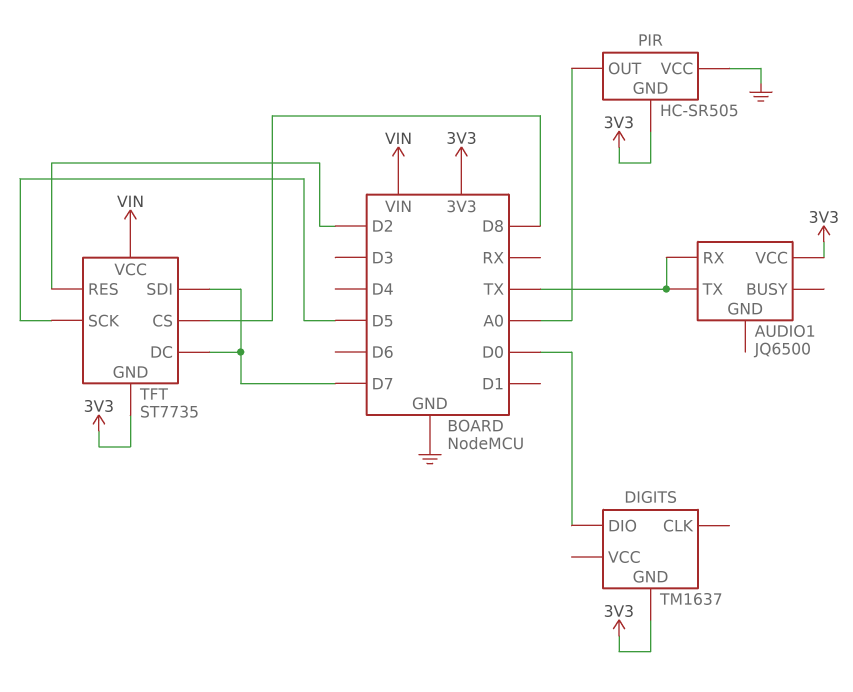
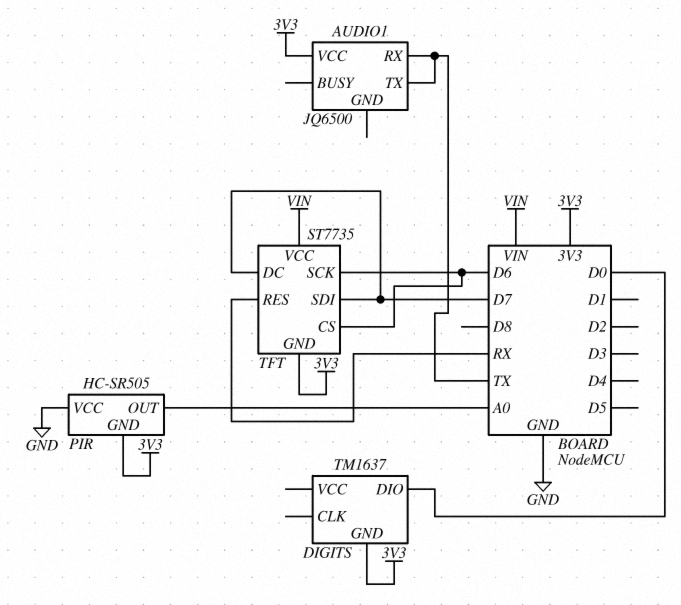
TFT pin CS: D8 -> D6
TFT pin RES: D2 -> RX
TFT pin SCK: D5 -> D6

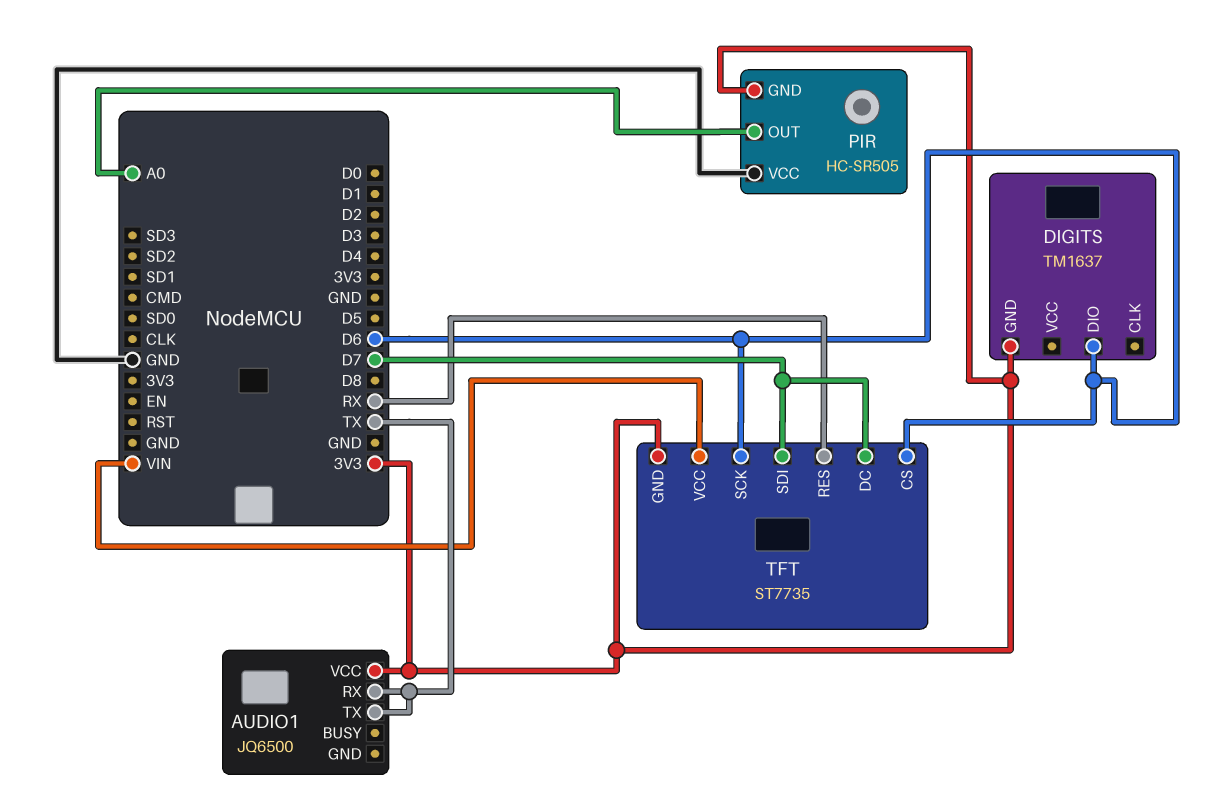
DIGITS pin DIO: D0 -> D6

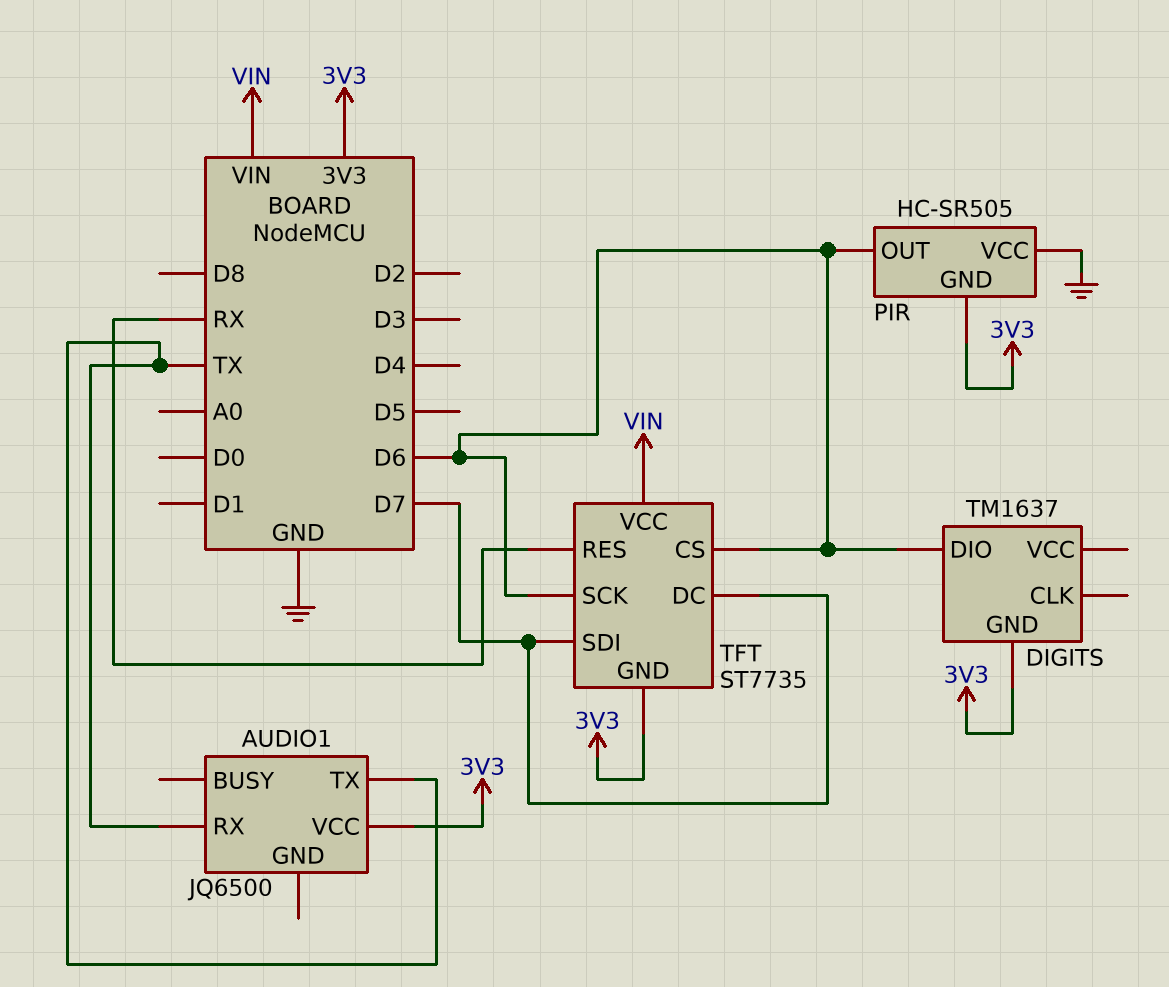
PIR pin OUT: A0 -> D6

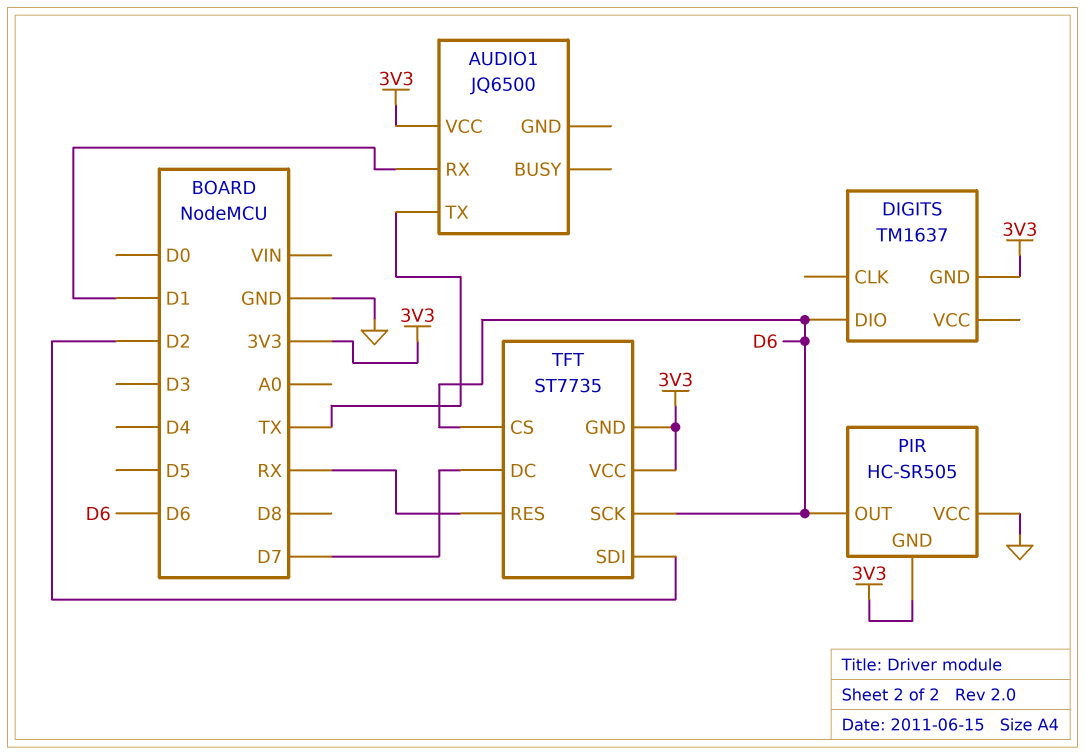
AUDIO1 pin RX: TX -> D1
TFT pin SDI: D7 -> D2
TFT pin VCC: VIN -> 3V3

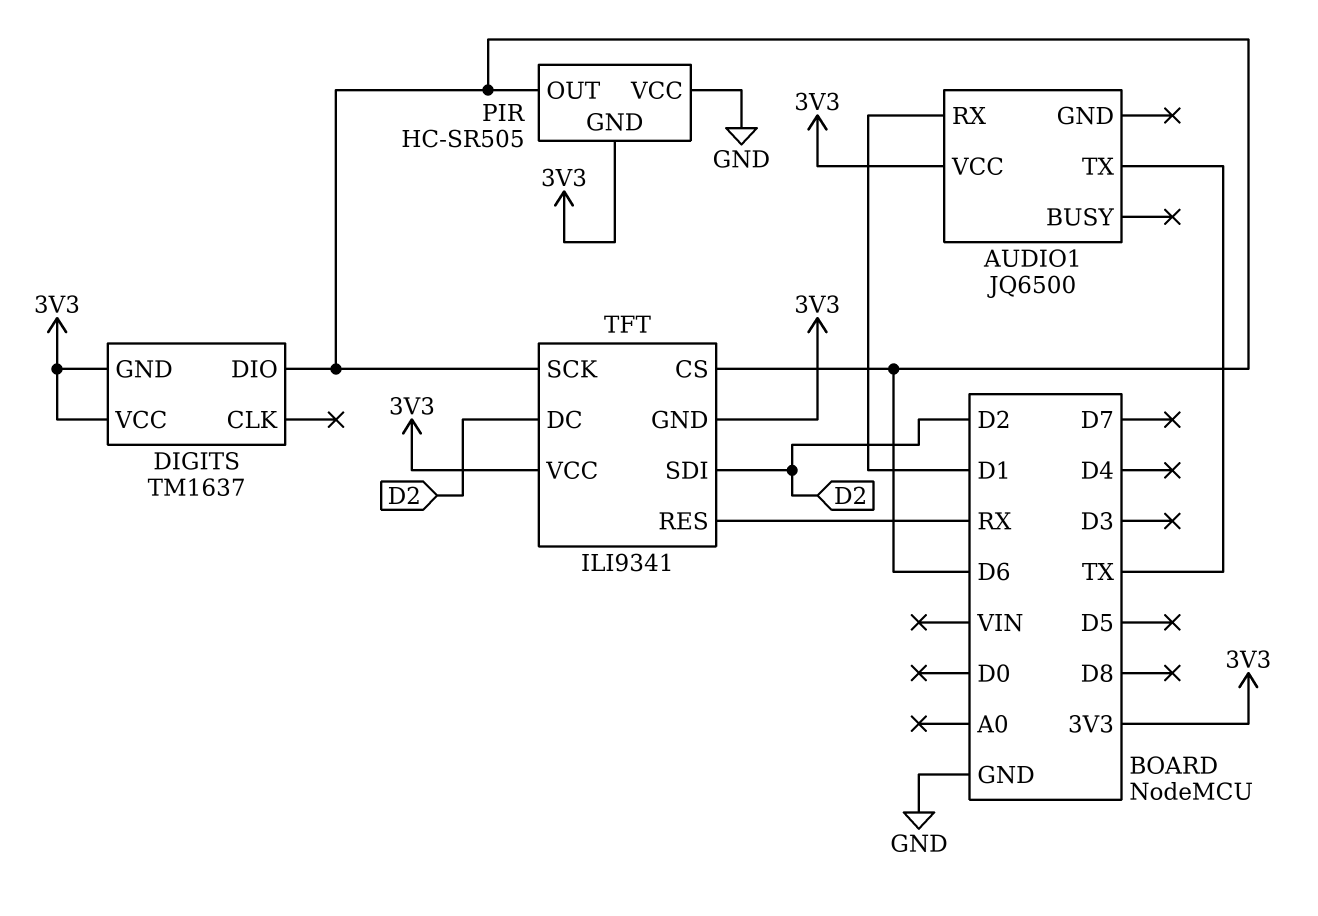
DIGITS pin VCC: none -> 3V3
TFT: ST7735 -> ILI9341
TFT pin DC: D7 -> D2

